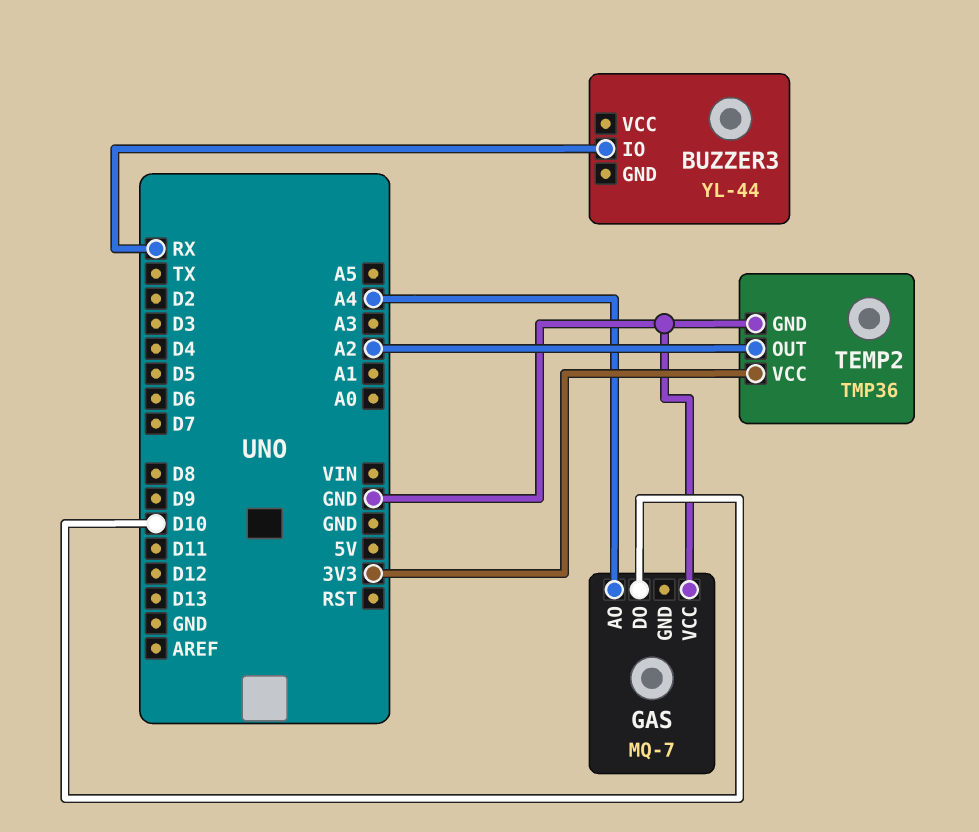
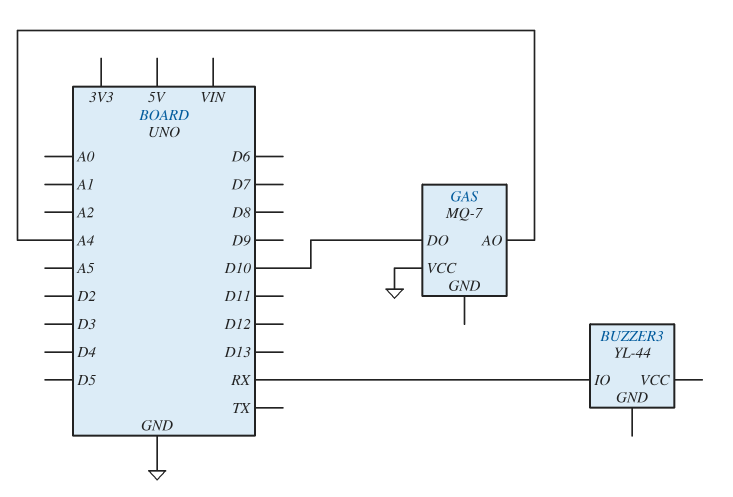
TEMP2: TMP36 -> none
TEMP2 pin GND: GND -> none
TEMP2 pin OUT: A2 -> none
TEMP2 pin VCC: 3V3 -> none

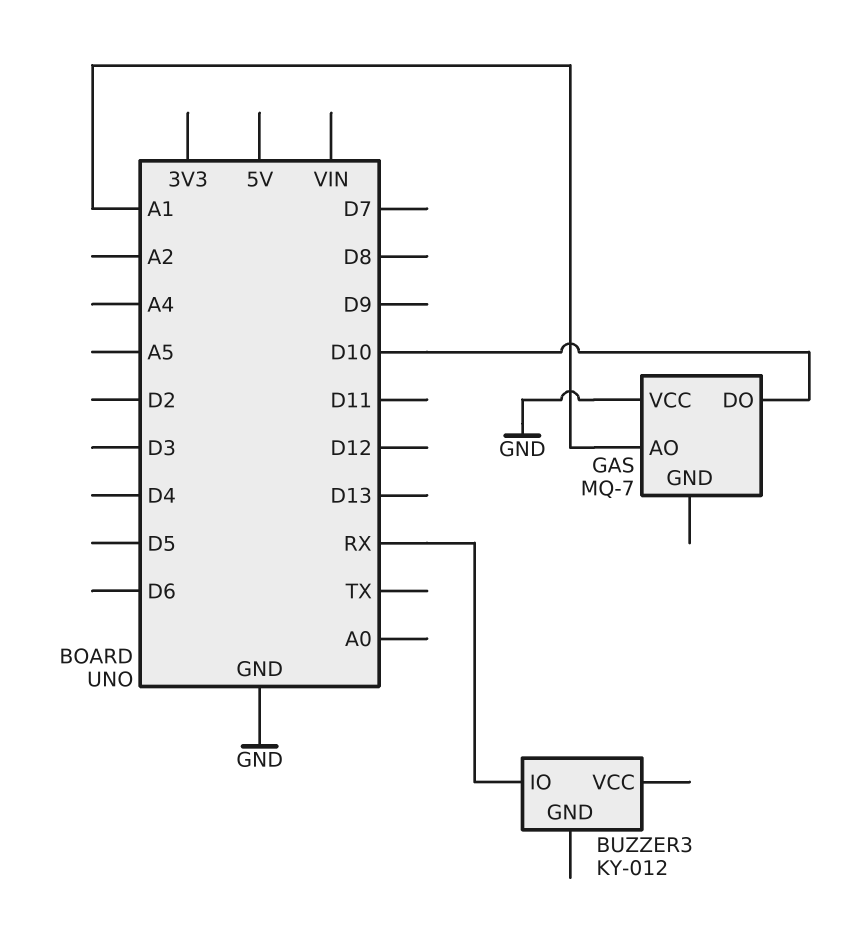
BUZZER3: YL-44 -> KY-012
GAS pin AO: A4 -> A1

